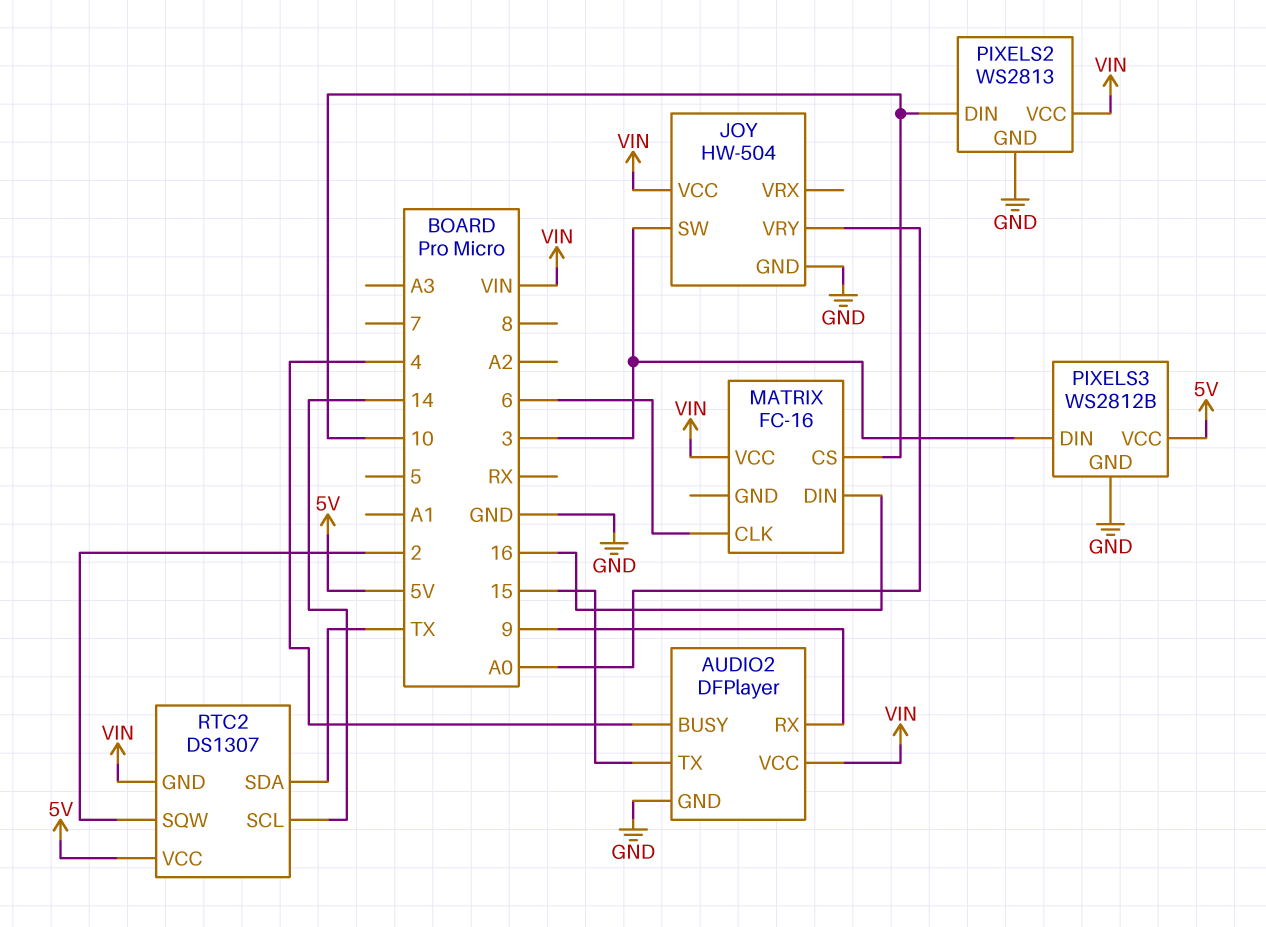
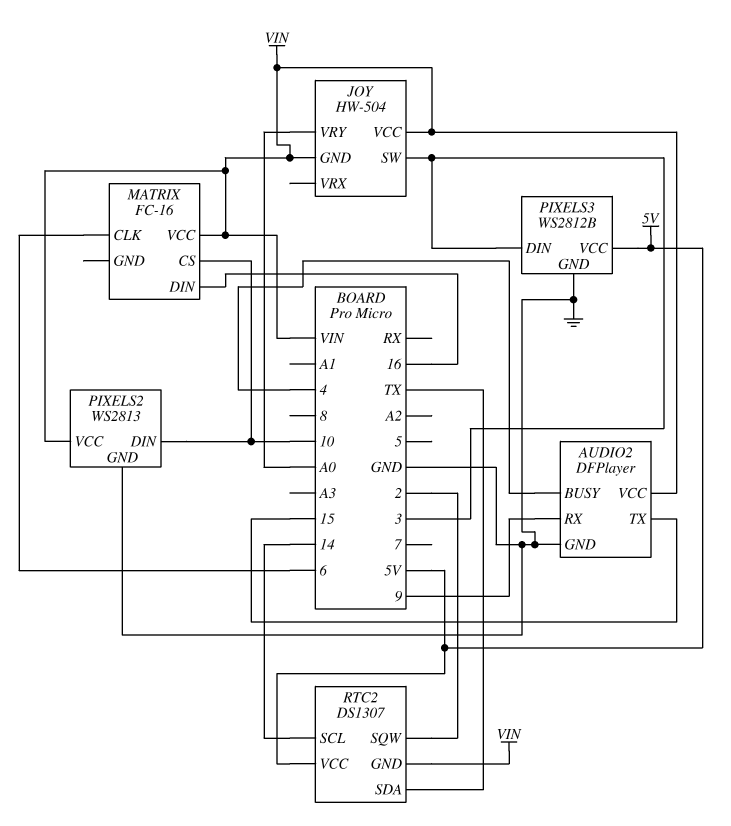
JOY pin GND: GND -> VIN

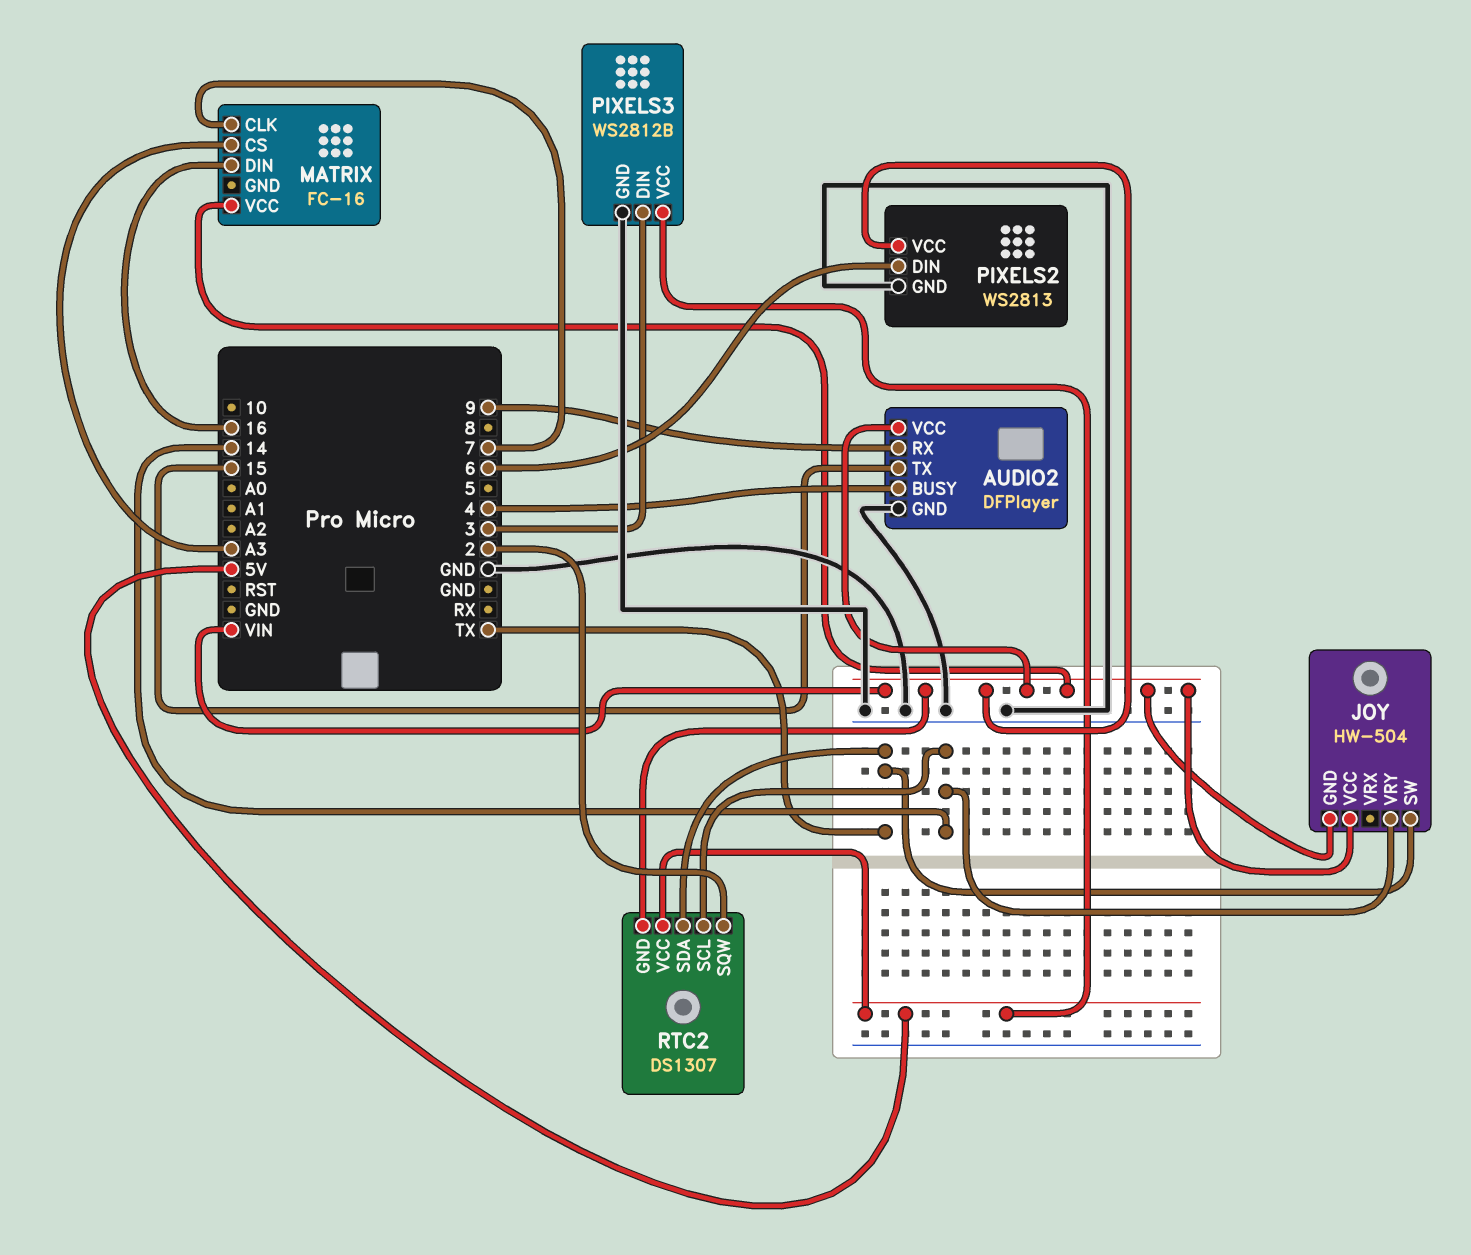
JOY pin SW: 3 -> TX
JOY pin VRY: A0 -> 14
MATRIX pin CLK: 6 -> 7
MATRIX pin CS: 10 -> A3
PIXELS2 pin DIN: 10 -> 6

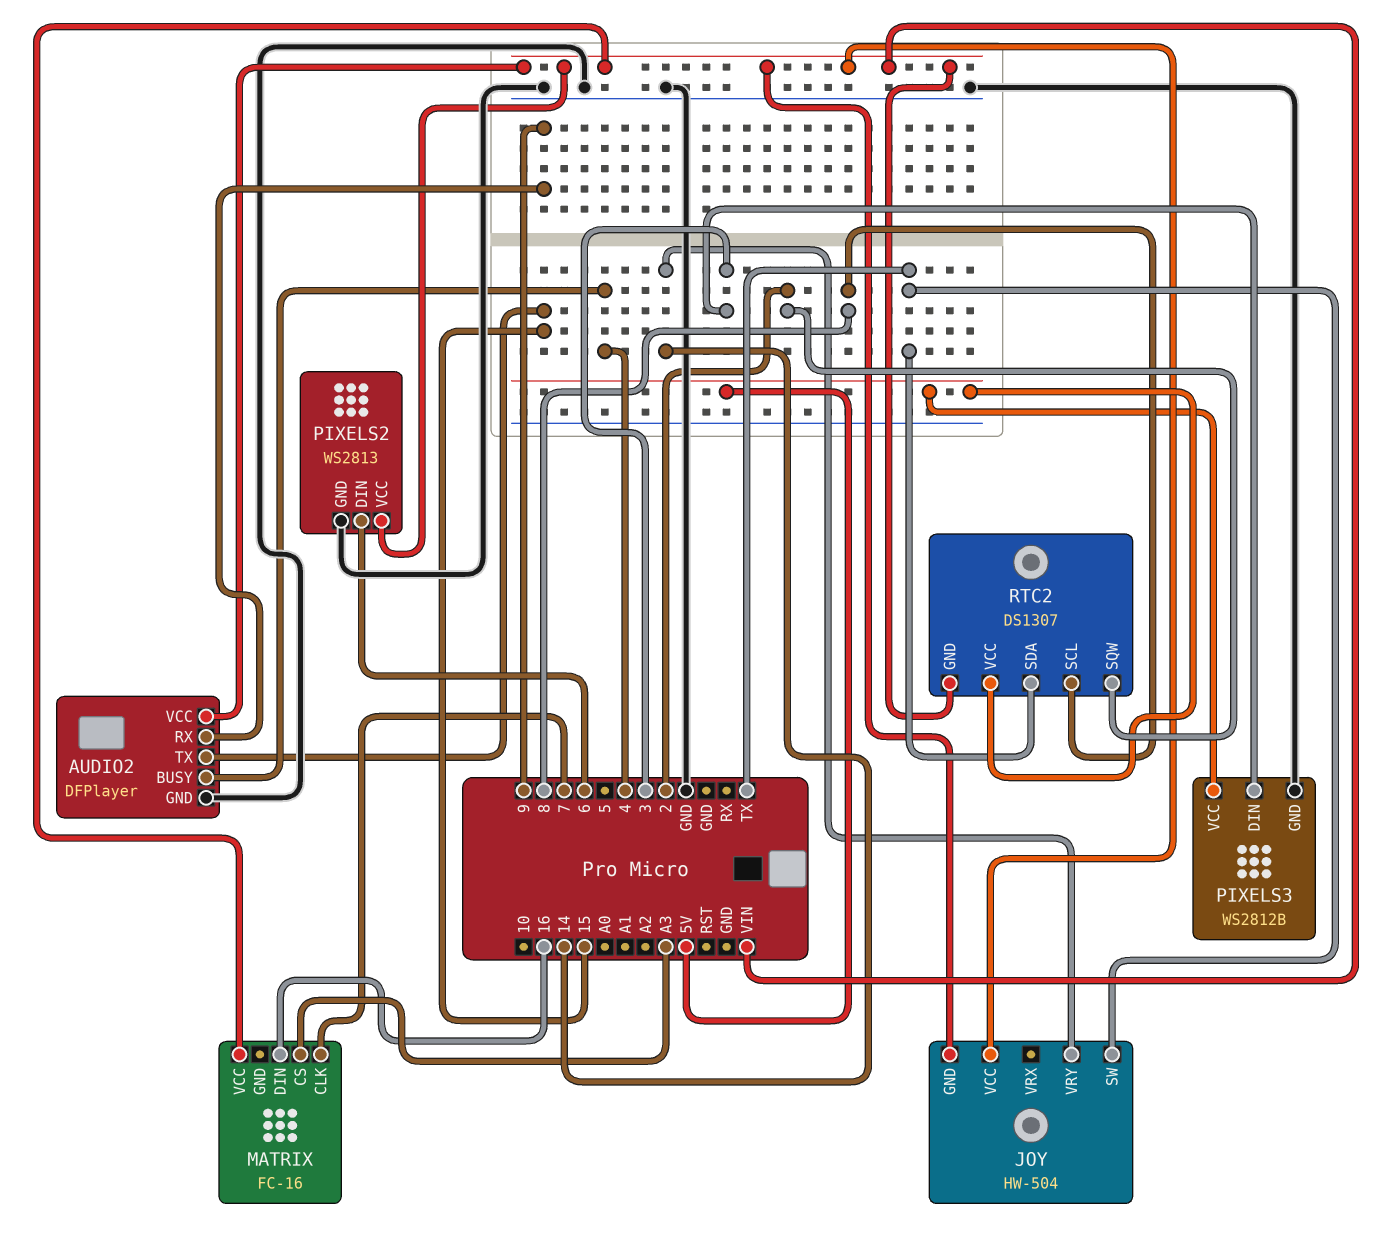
RTC2 pin SCL: 14 -> 8

